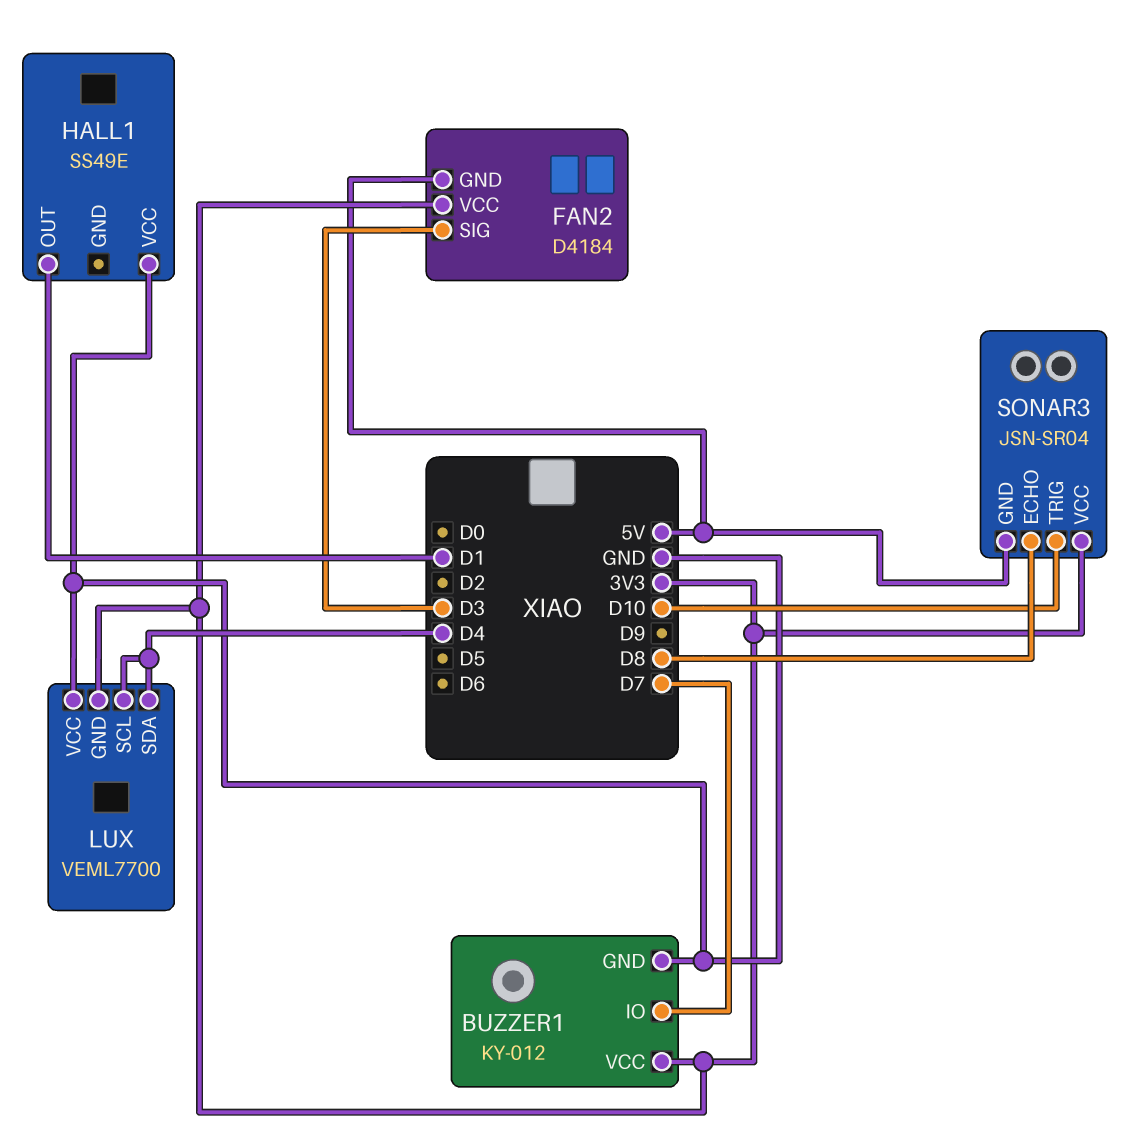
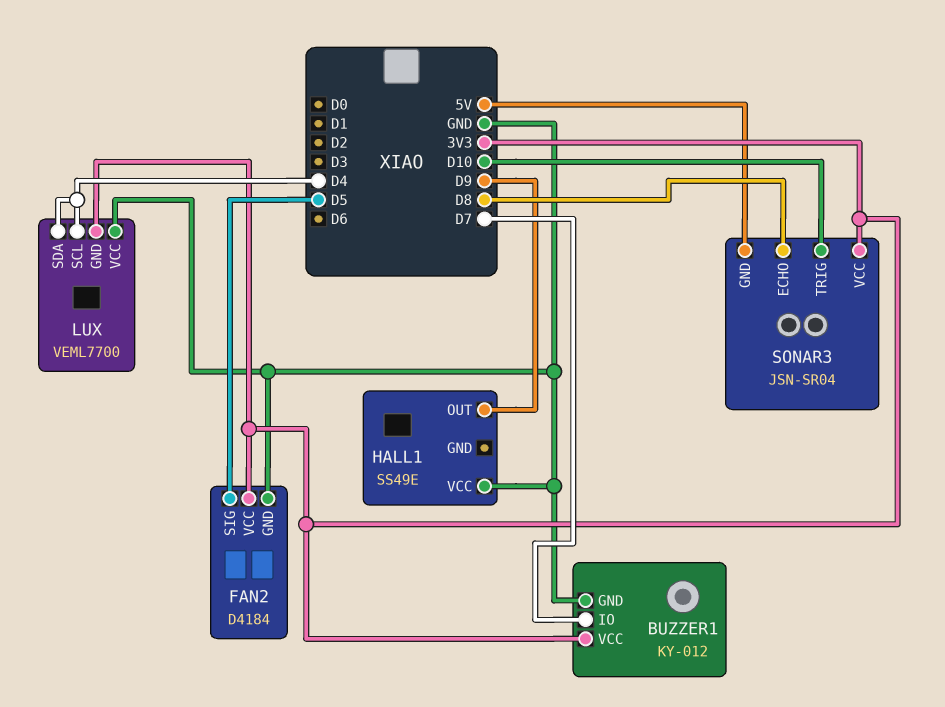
FAN2 pin GND: 5V -> GND
FAN2 pin SIG: D3 -> D5
HALL1 pin OUT: D1 -> D9

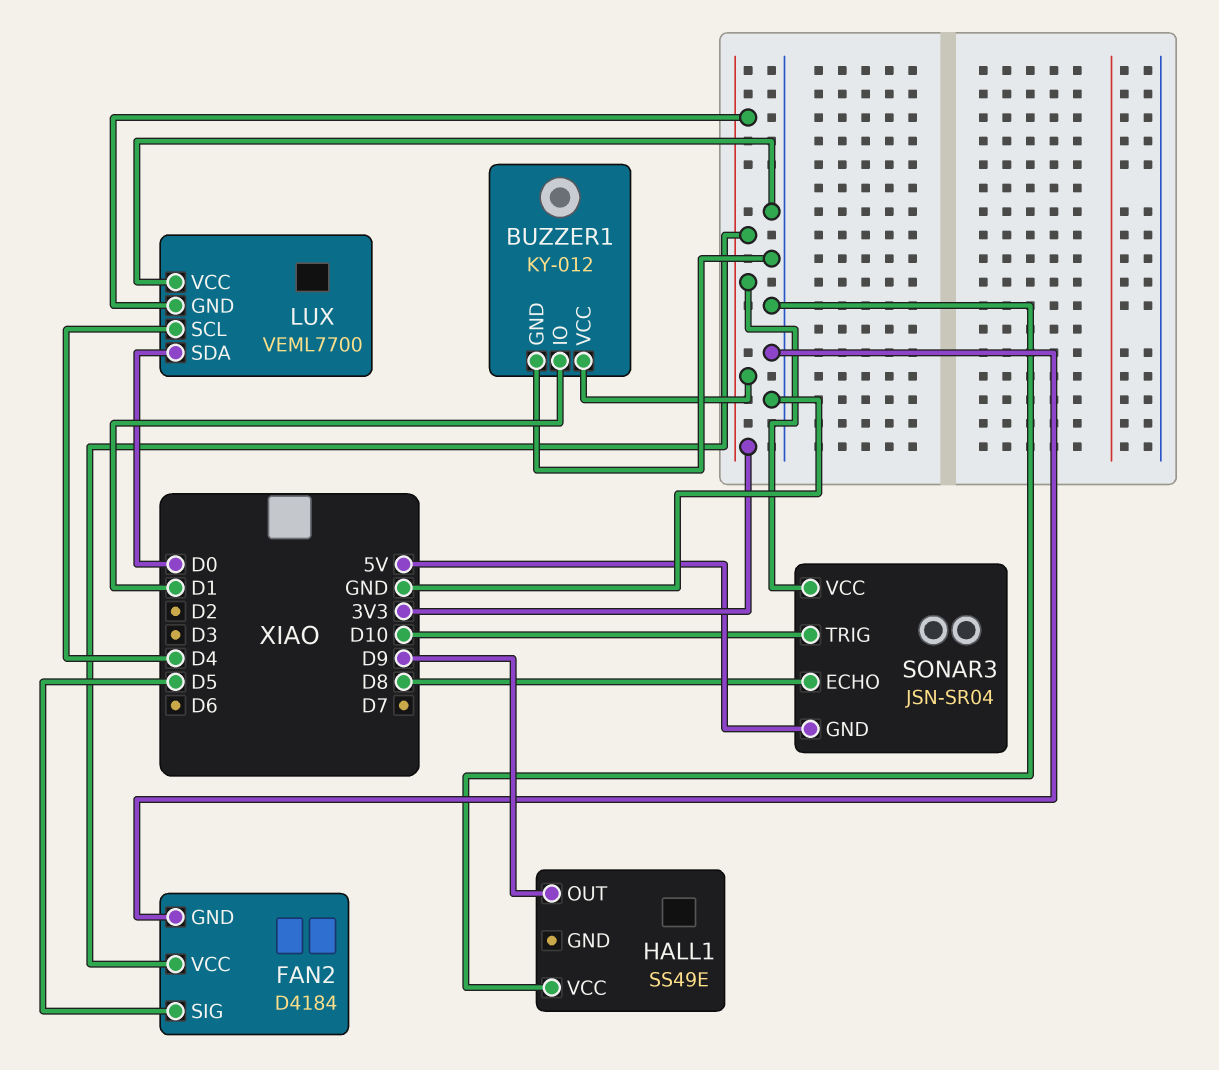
BUZZER1 pin IO: D7 -> D1
LUX pin SDA: D4 -> D0

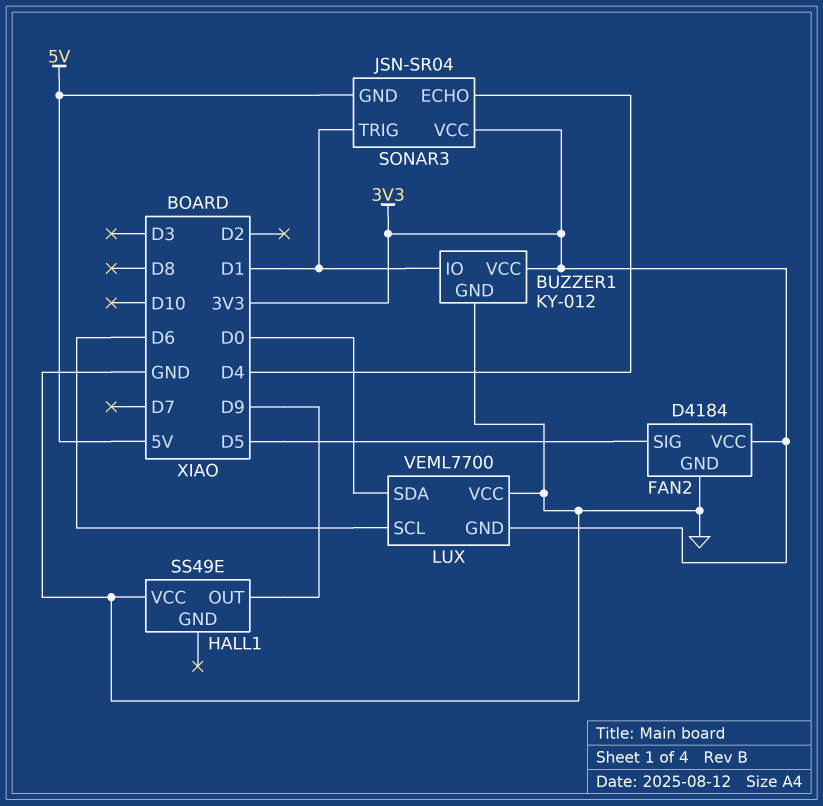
LUX pin SCL: D4 -> D6
SONAR3 pin ECHO: D8 -> D4
SONAR3 pin TRIG: D10 -> D1

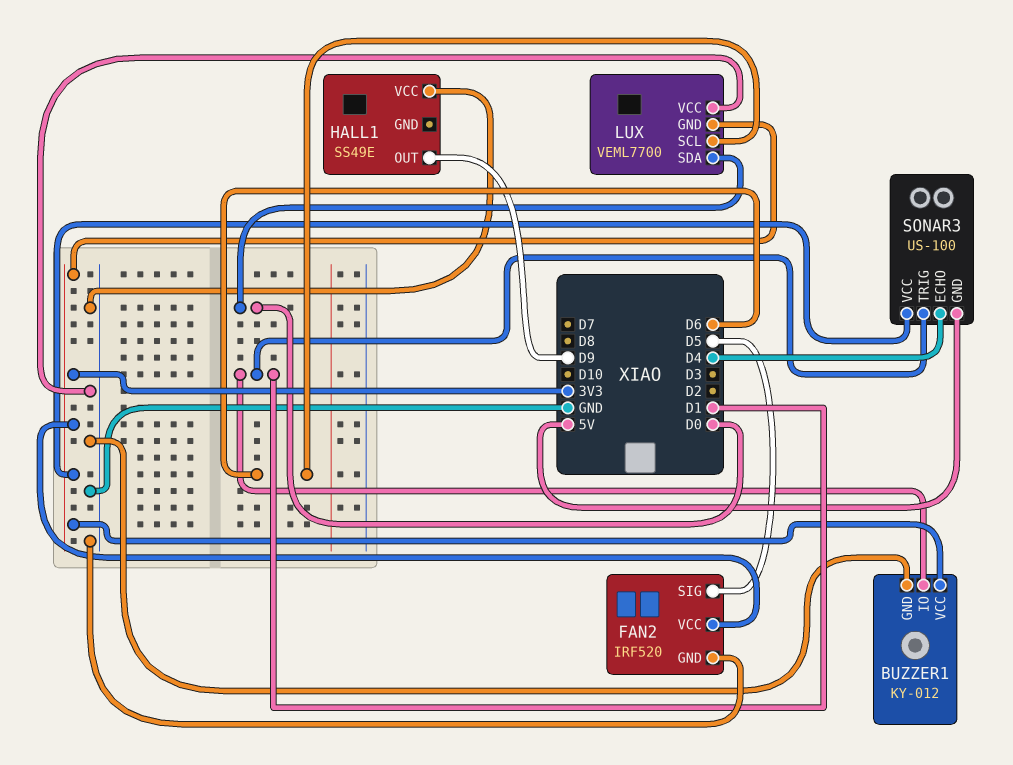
FAN2: D4184 -> IRF520
SONAR3: JSN-SR04 -> US-100

